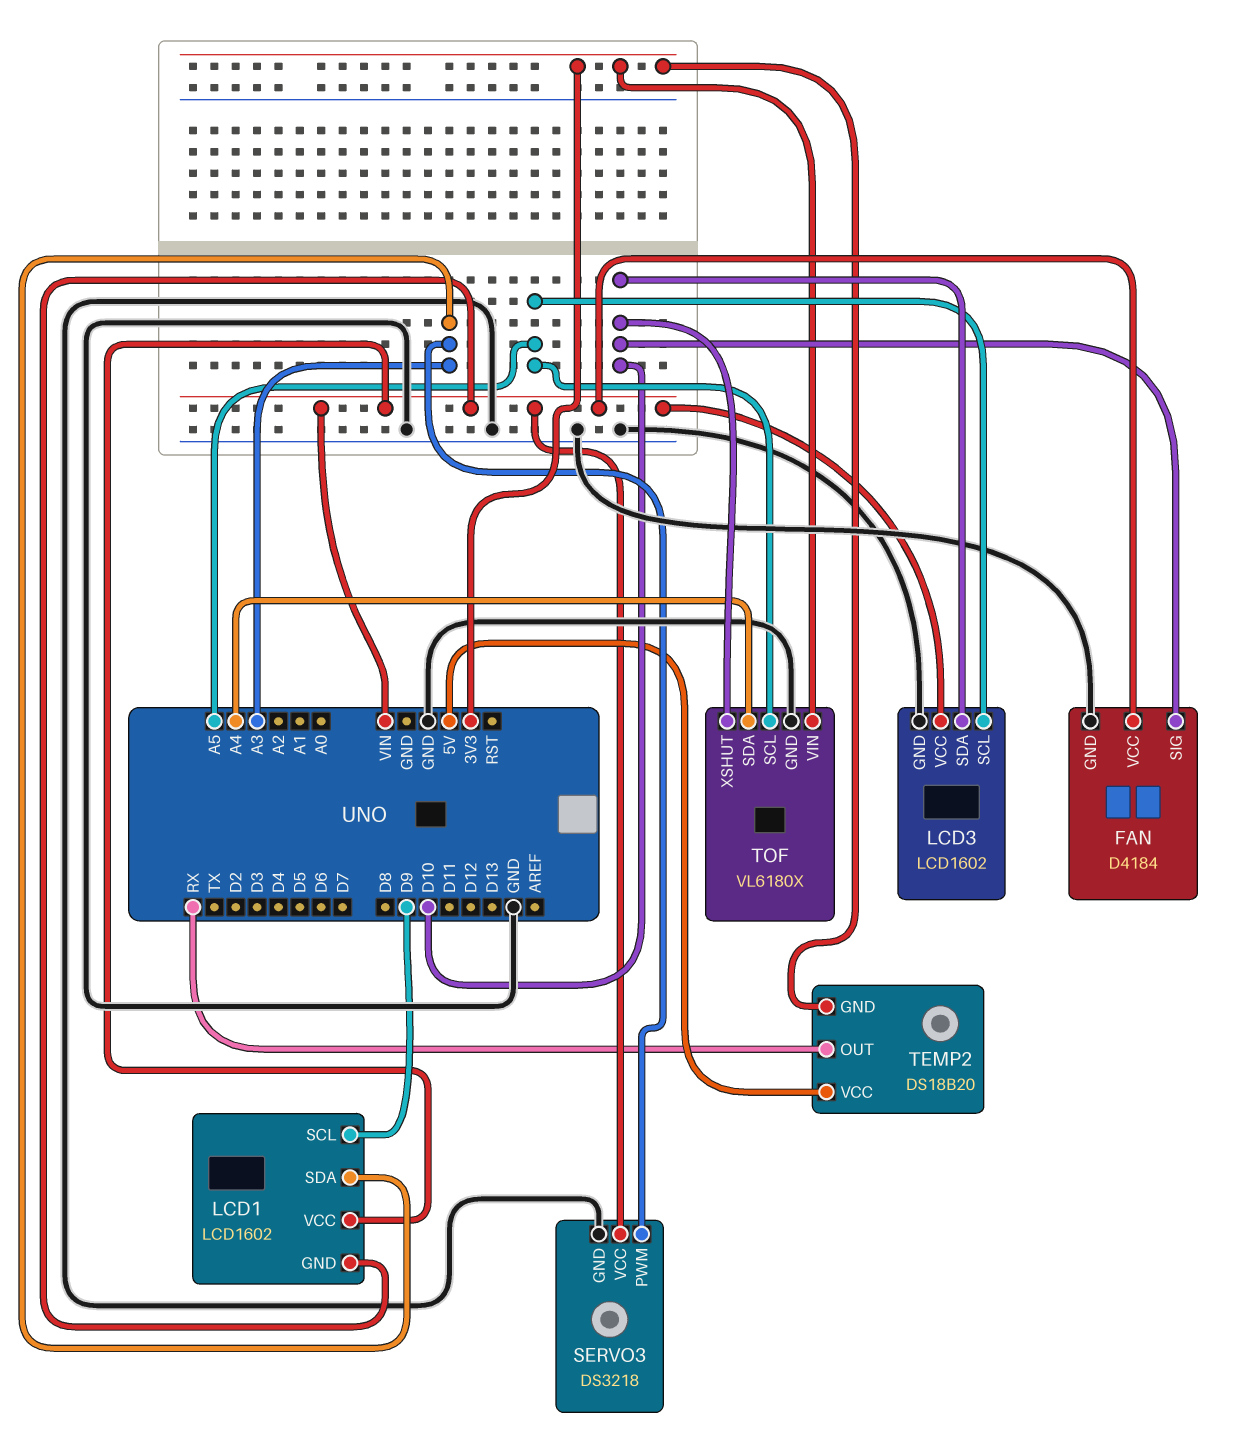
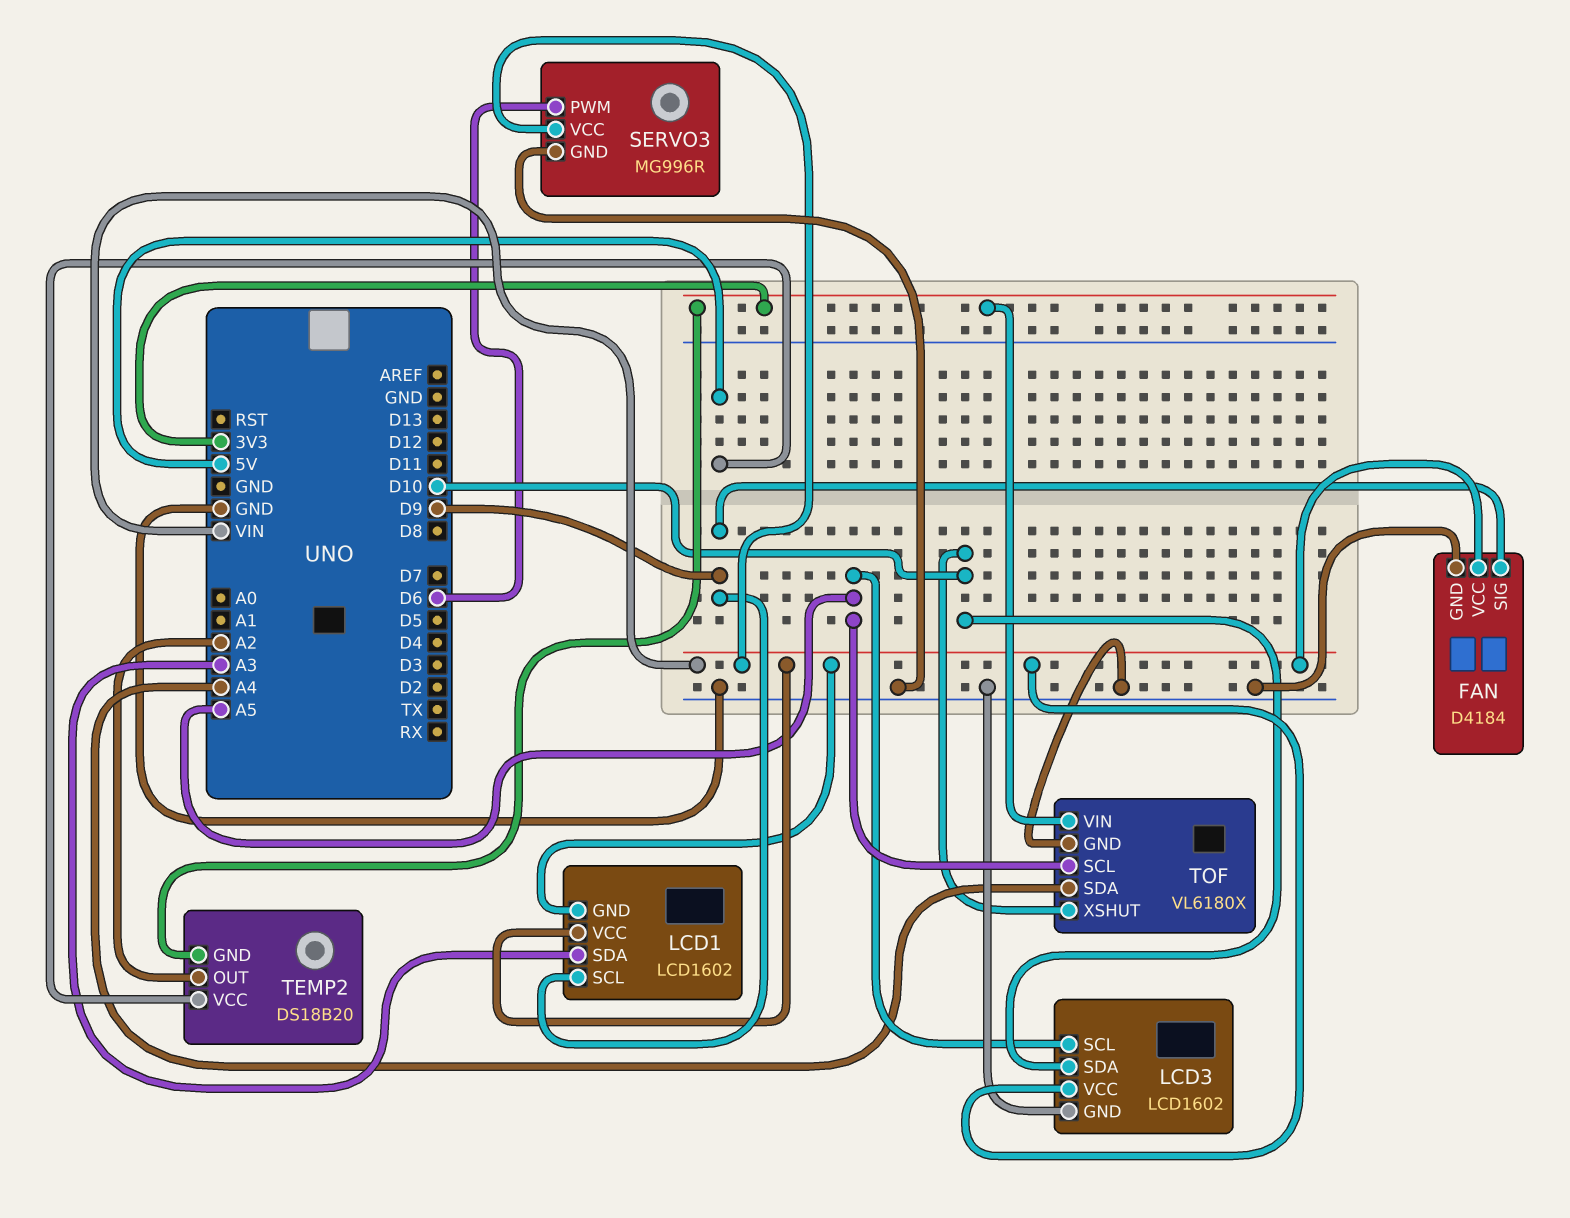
FAN pin SIG: D10 -> D9
SERVO3: DS3218 -> MG996R
SERVO3 pin PWM: A3 -> D6
TEMP2 pin OUT: RX -> A2

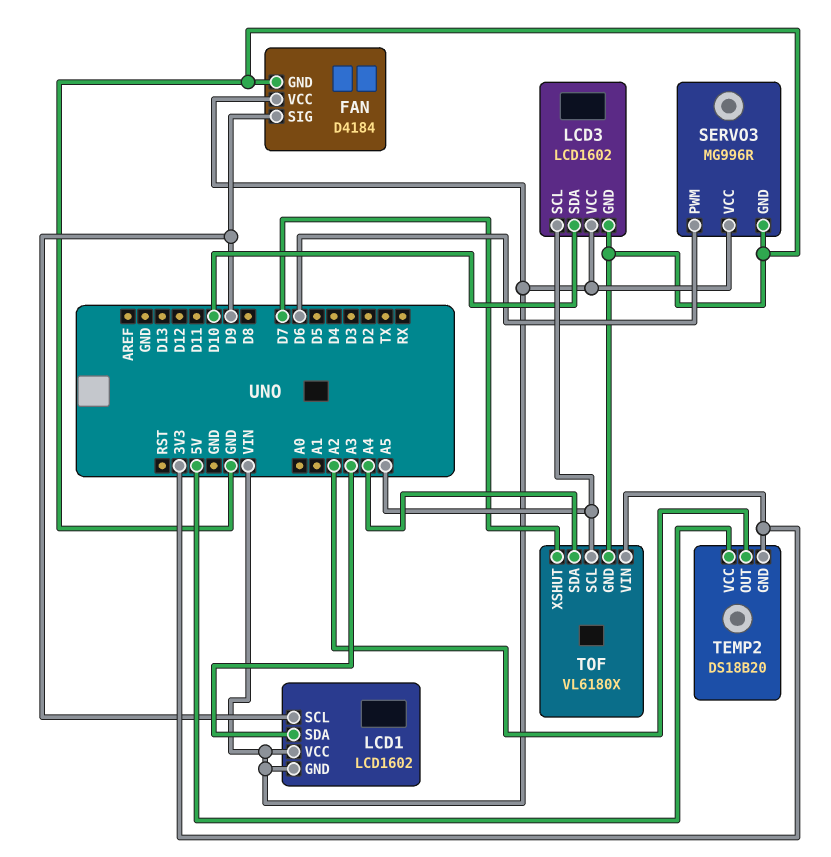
TOF pin XSHUT: D10 -> D7

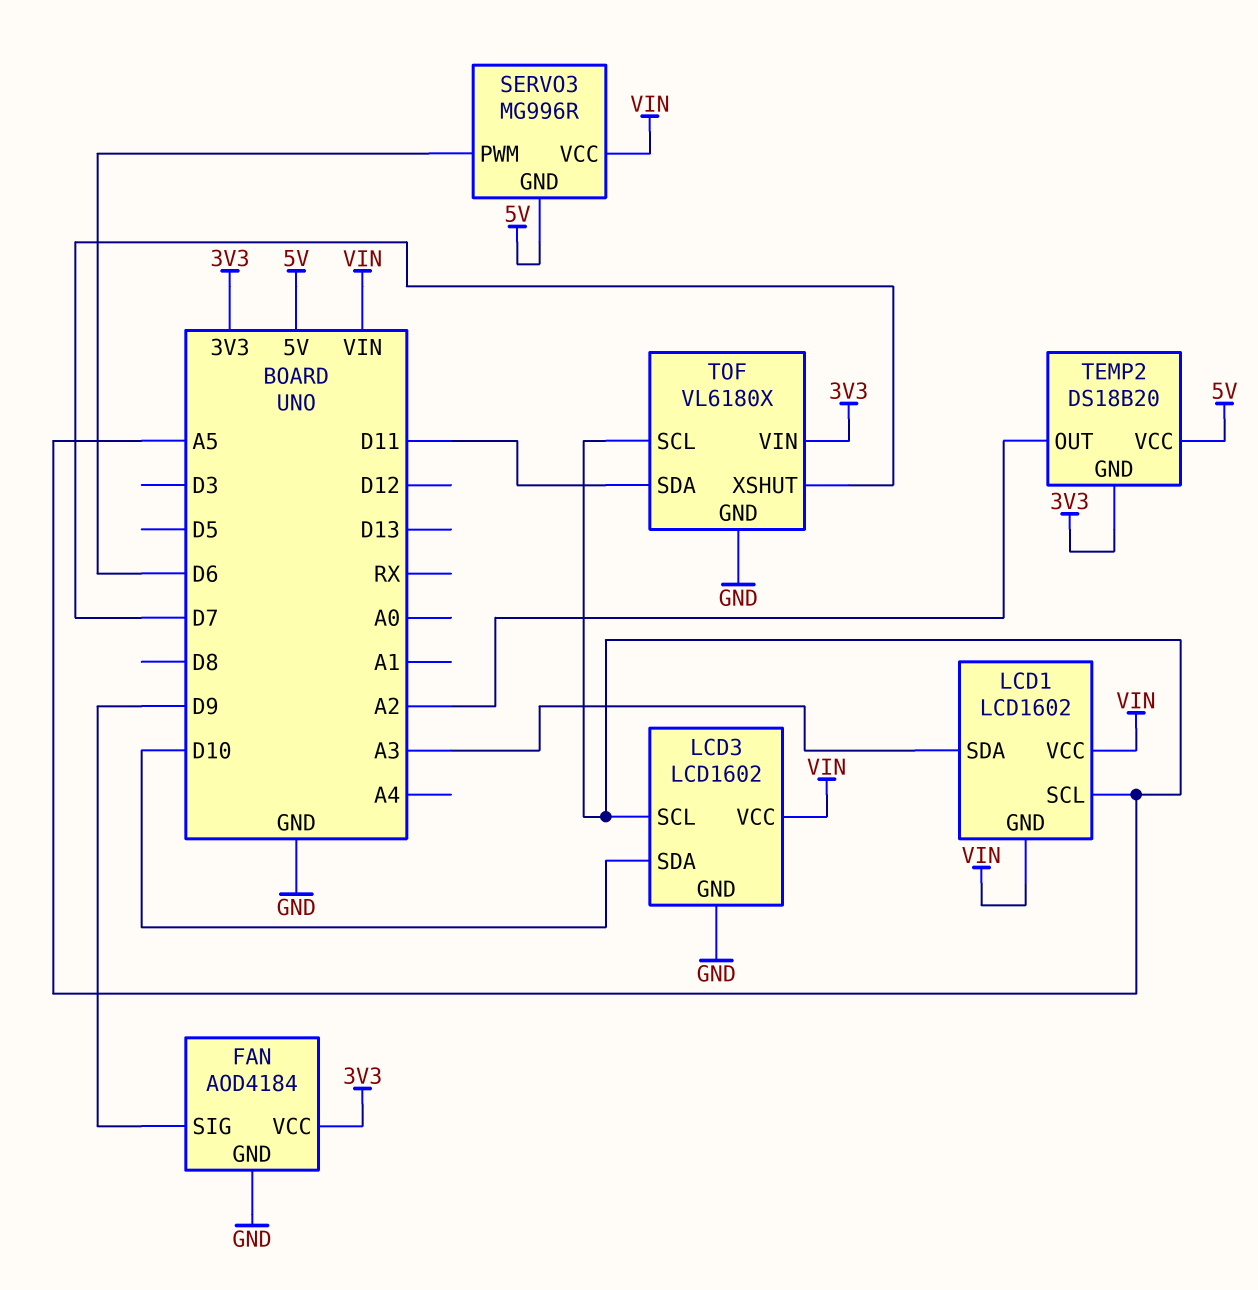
FAN: D4184 -> AOD4184
FAN pin VCC: VIN -> 3V3
LCD1 pin SCL: D9 -> A5
SERVO3 pin GND: GND -> 5V
TOF pin SDA: A4 -> D11

